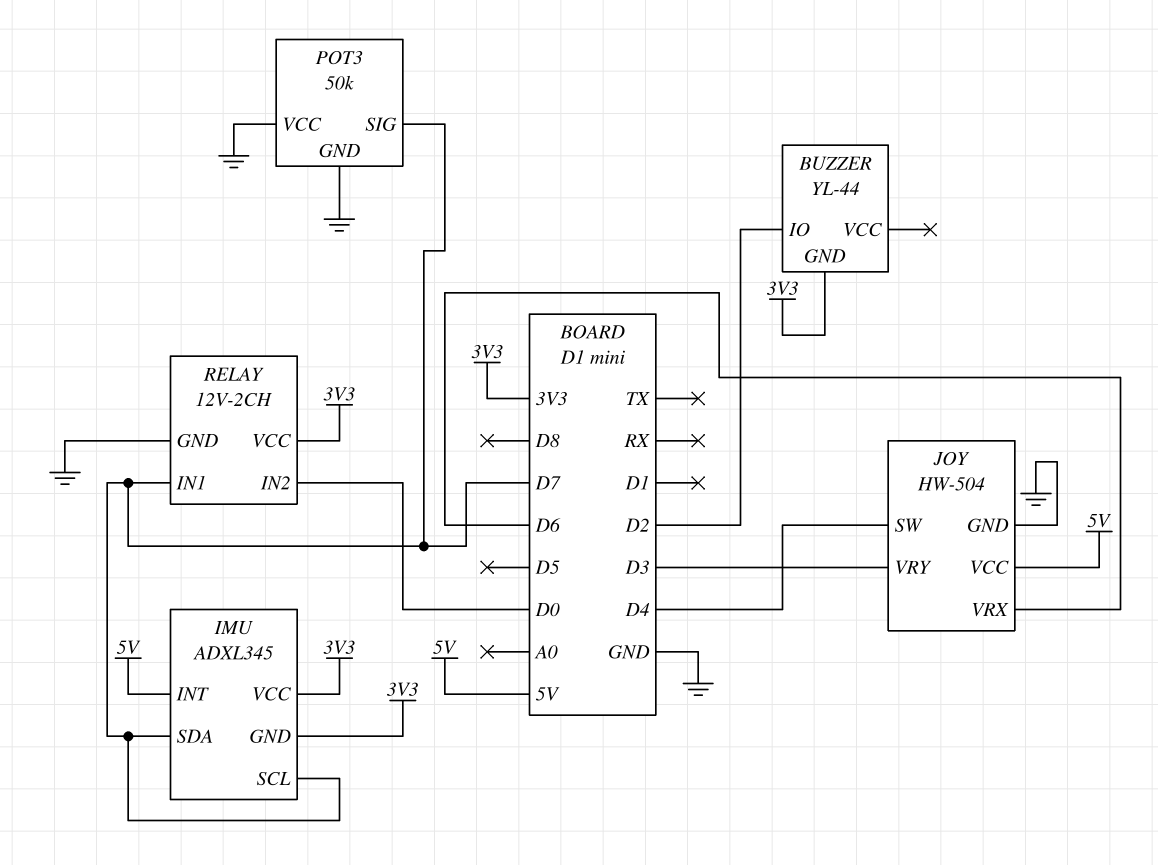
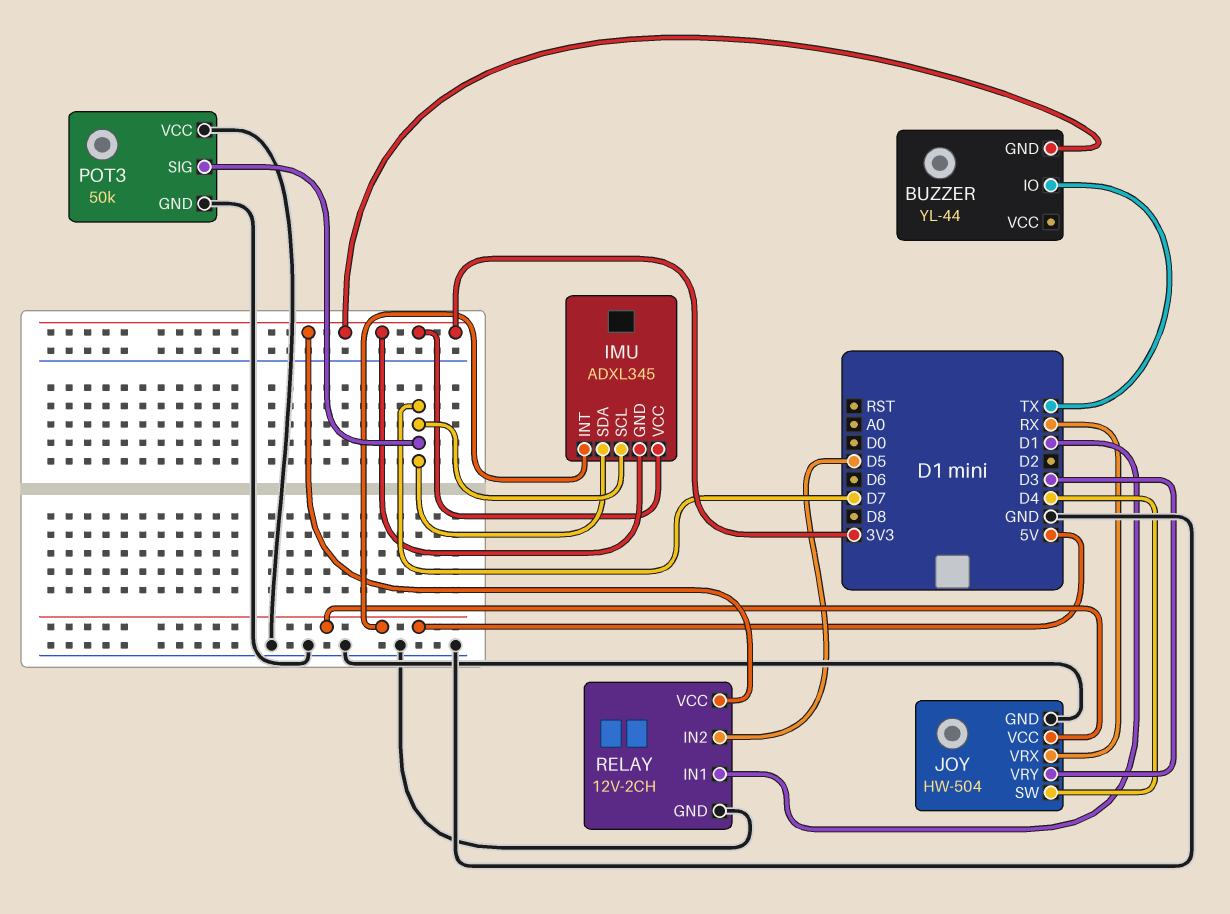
BUZZER pin IO: D2 -> TX
JOY pin VRX: D6 -> RX
RELAY pin IN1: D7 -> D1
RELAY pin IN2: D0 -> D5

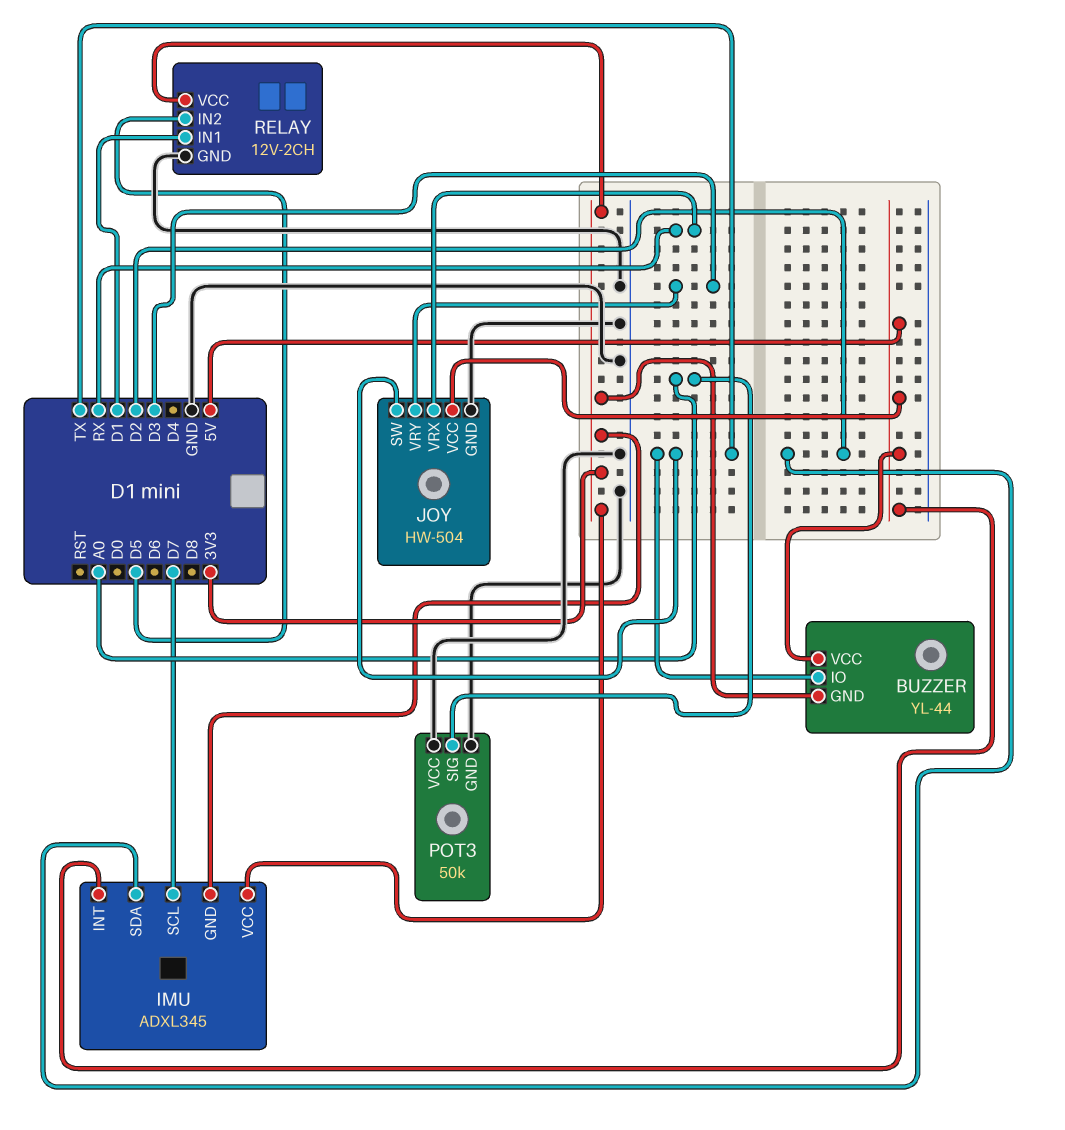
BUZZER pin VCC: none -> 5V
IMU pin SDA: D7 -> D2
JOY pin SW: D4 -> TX
POT3 pin SIG: D7 -> A0

